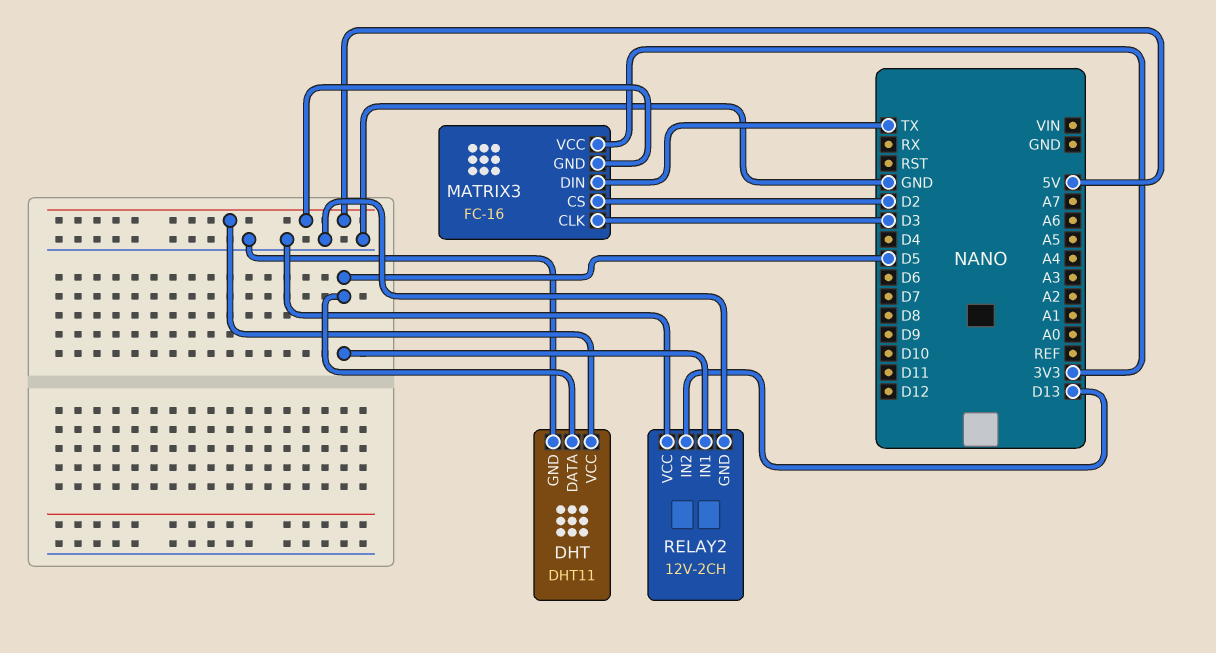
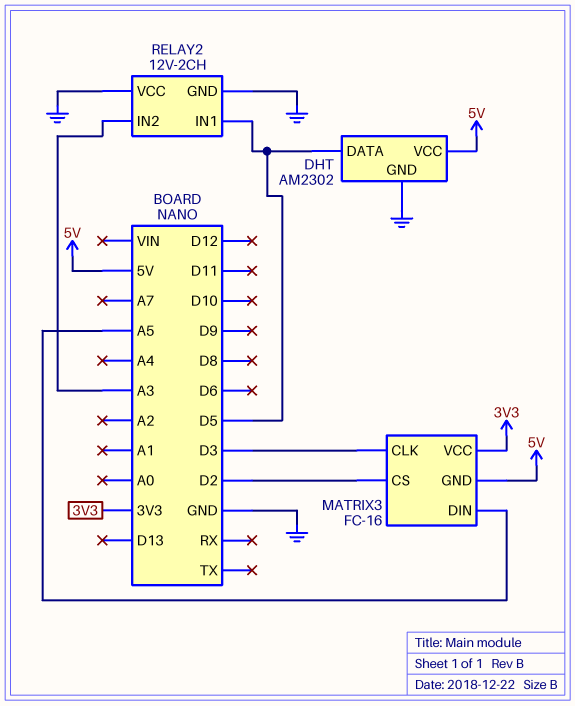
DHT: DHT11 -> AM2302
MATRIX3 pin DIN: TX -> A5
RELAY2 pin IN2: D13 -> A3

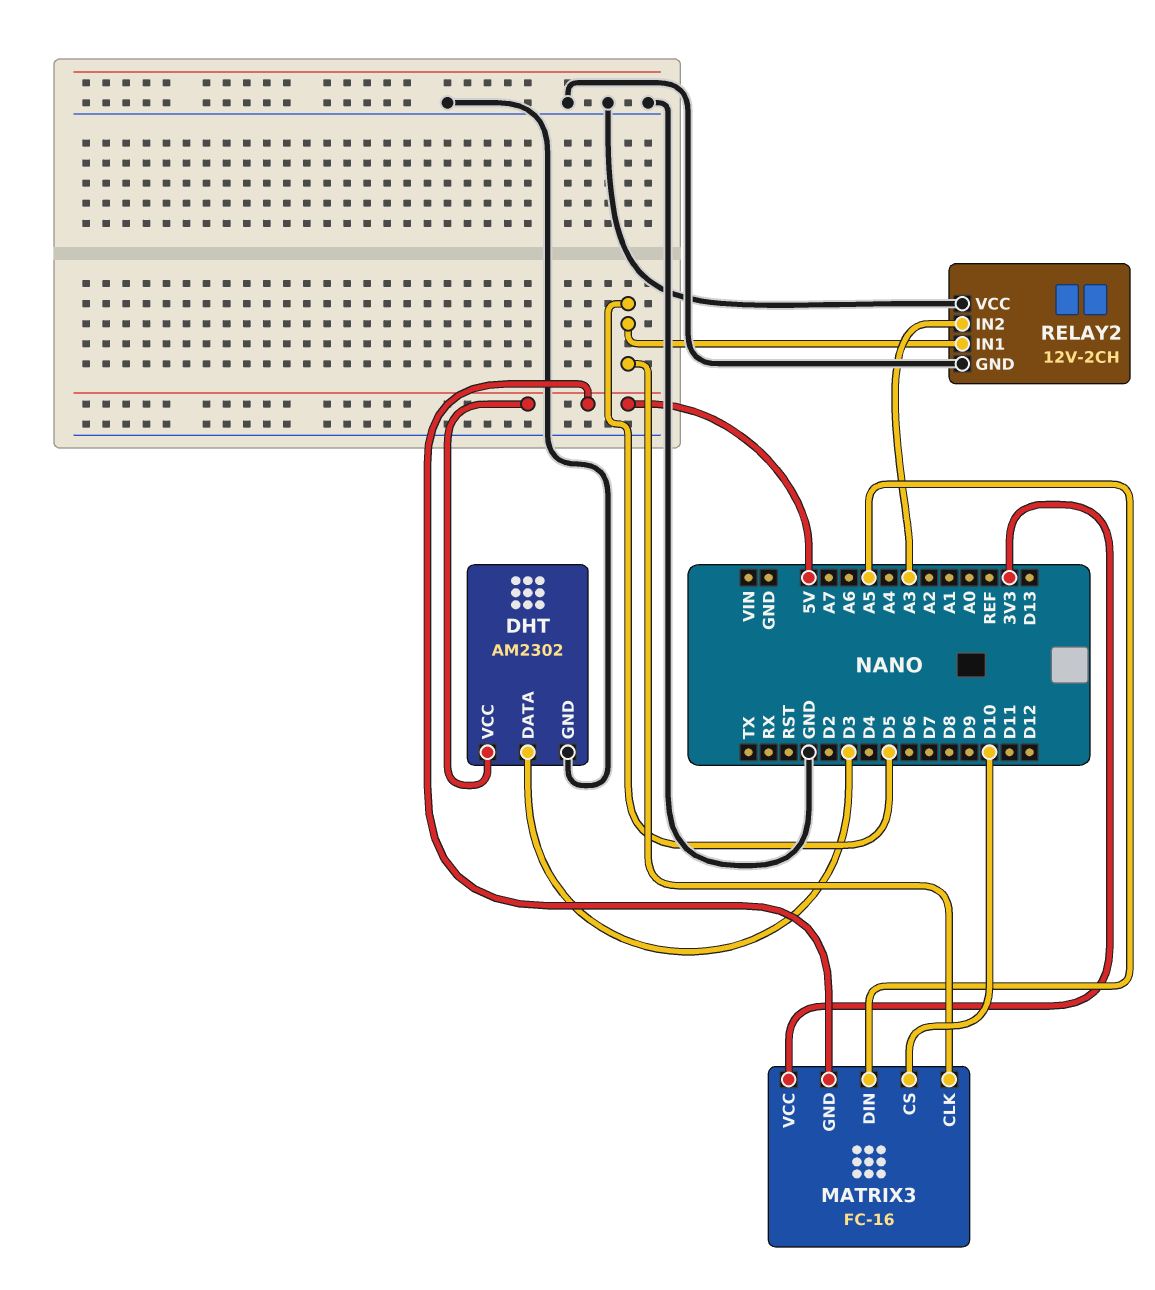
DHT pin DATA: D5 -> D3
MATRIX3 pin CLK: D3 -> D5
MATRIX3 pin CS: D2 -> D10

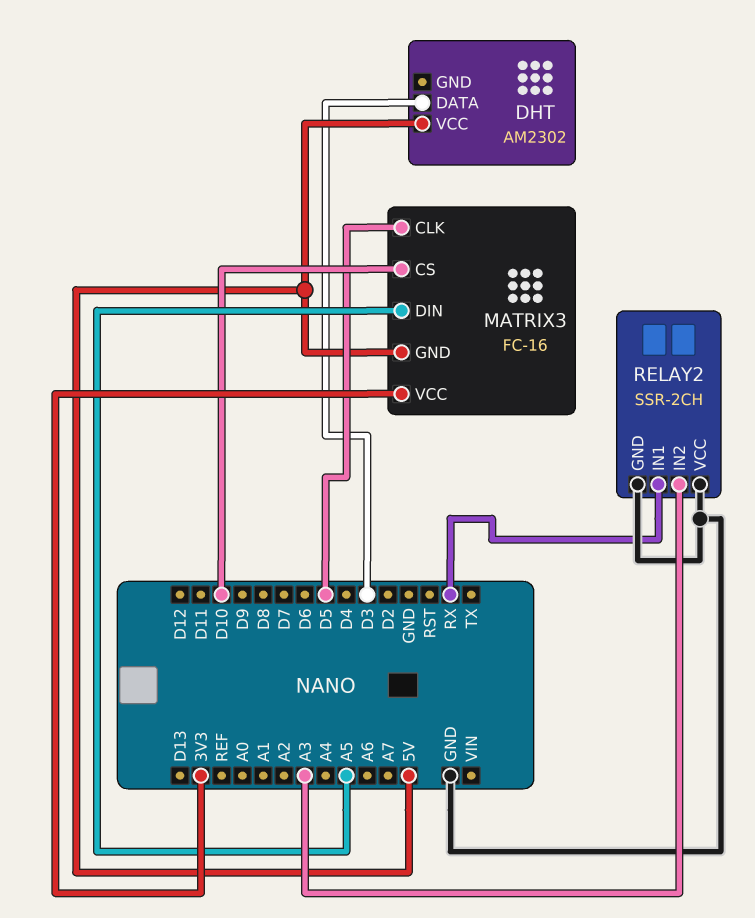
DHT pin GND: GND -> none
RELAY2: 12V-2CH -> SSR-2CH
RELAY2 pin IN1: D5 -> RX

